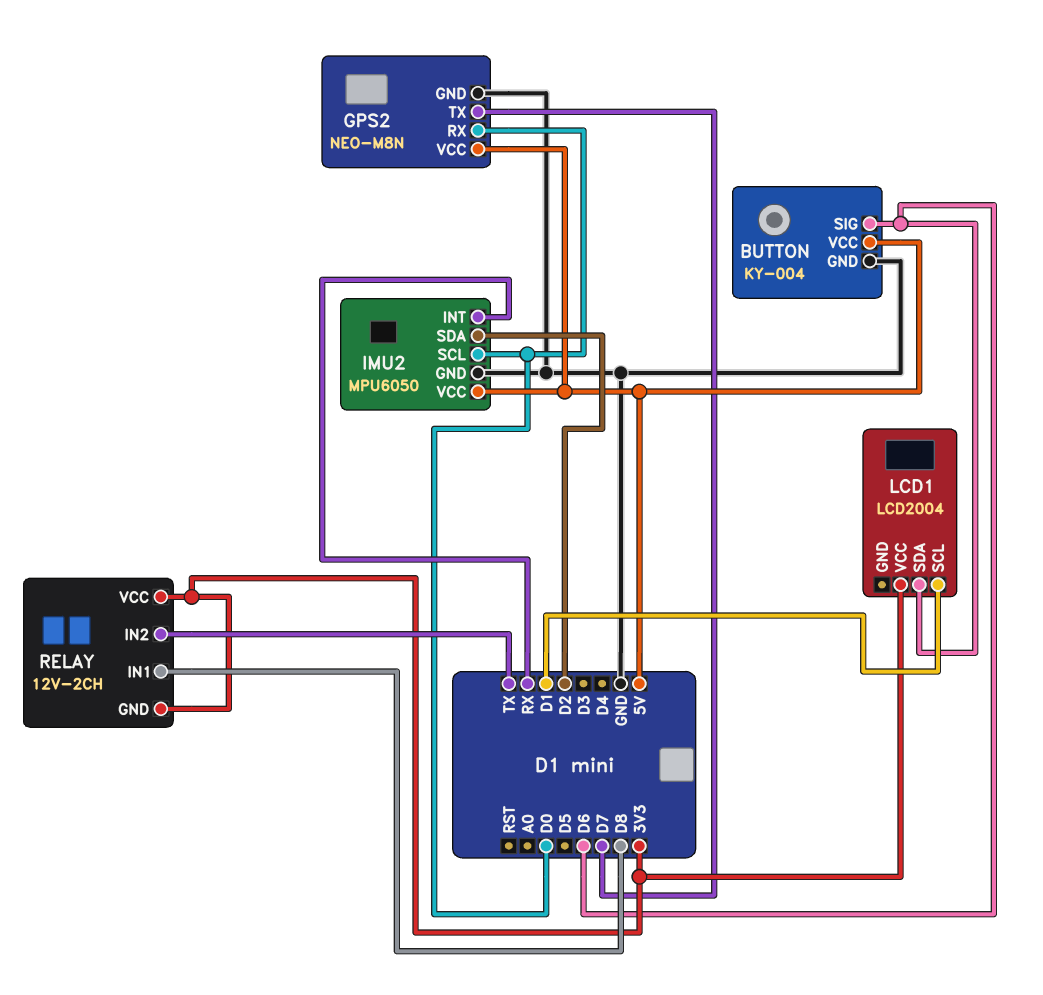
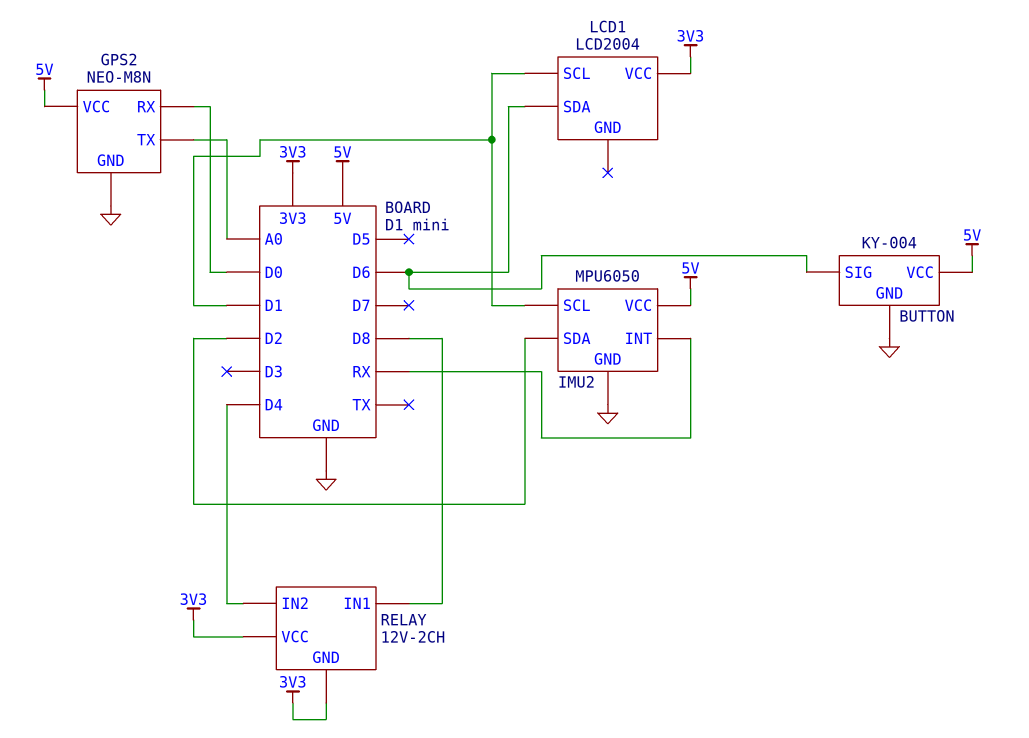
GPS2 pin TX: D7 -> A0
IMU2 pin SCL: D0 -> D1
RELAY pin IN2: TX -> D4

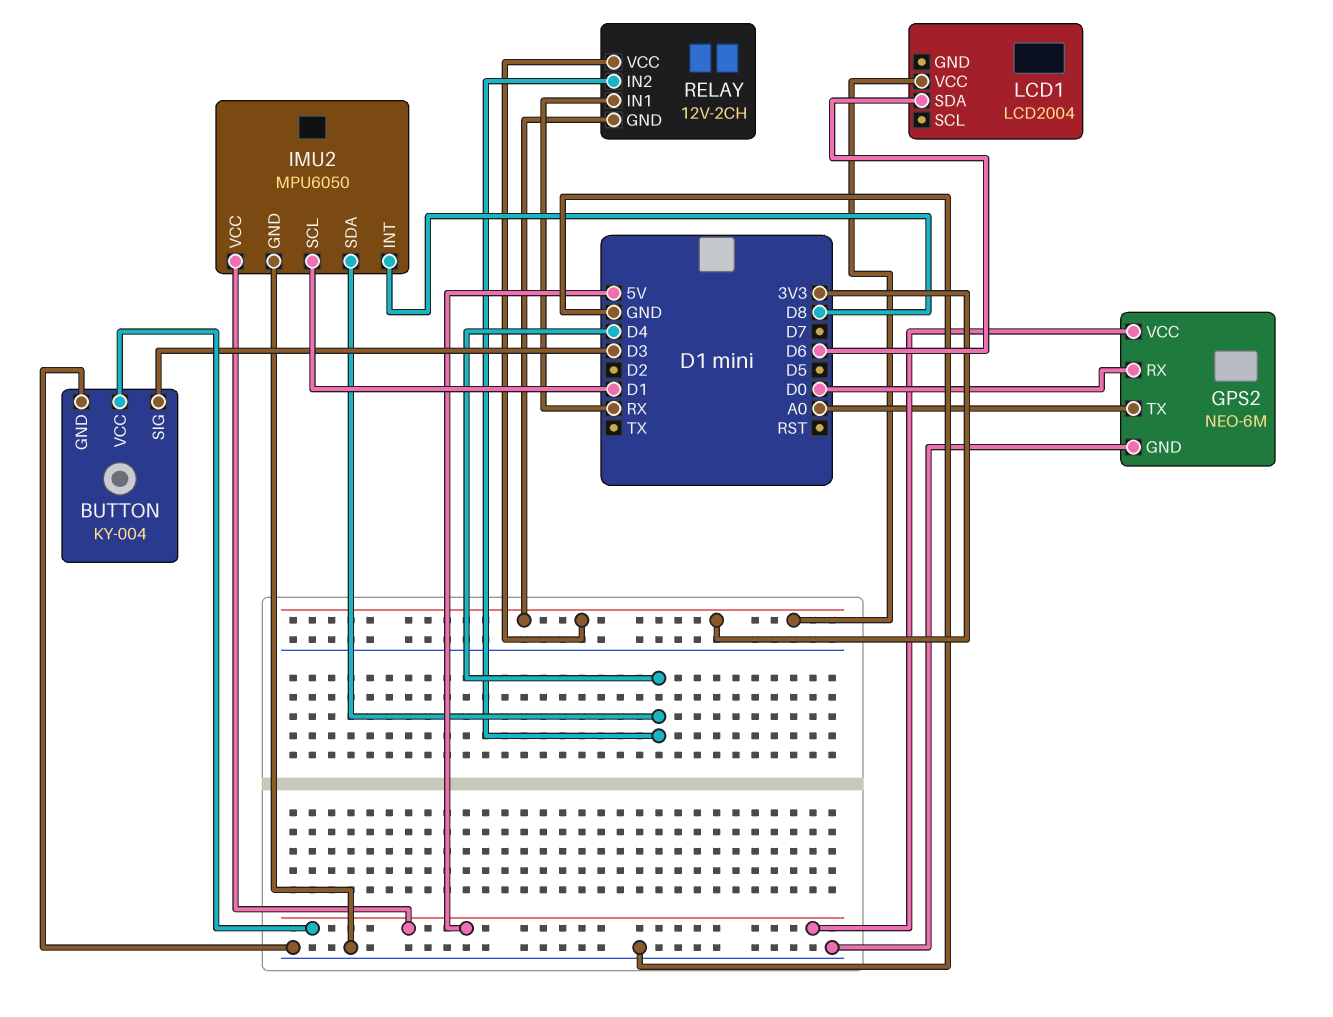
BUTTON pin SIG: D6 -> D3
GPS2: NEO-M8N -> NEO-6M
IMU2 pin INT: RX -> D8
IMU2 pin SDA: D2 -> D4
LCD1 pin SCL: D1 -> none
RELAY pin IN1: D8 -> RX

